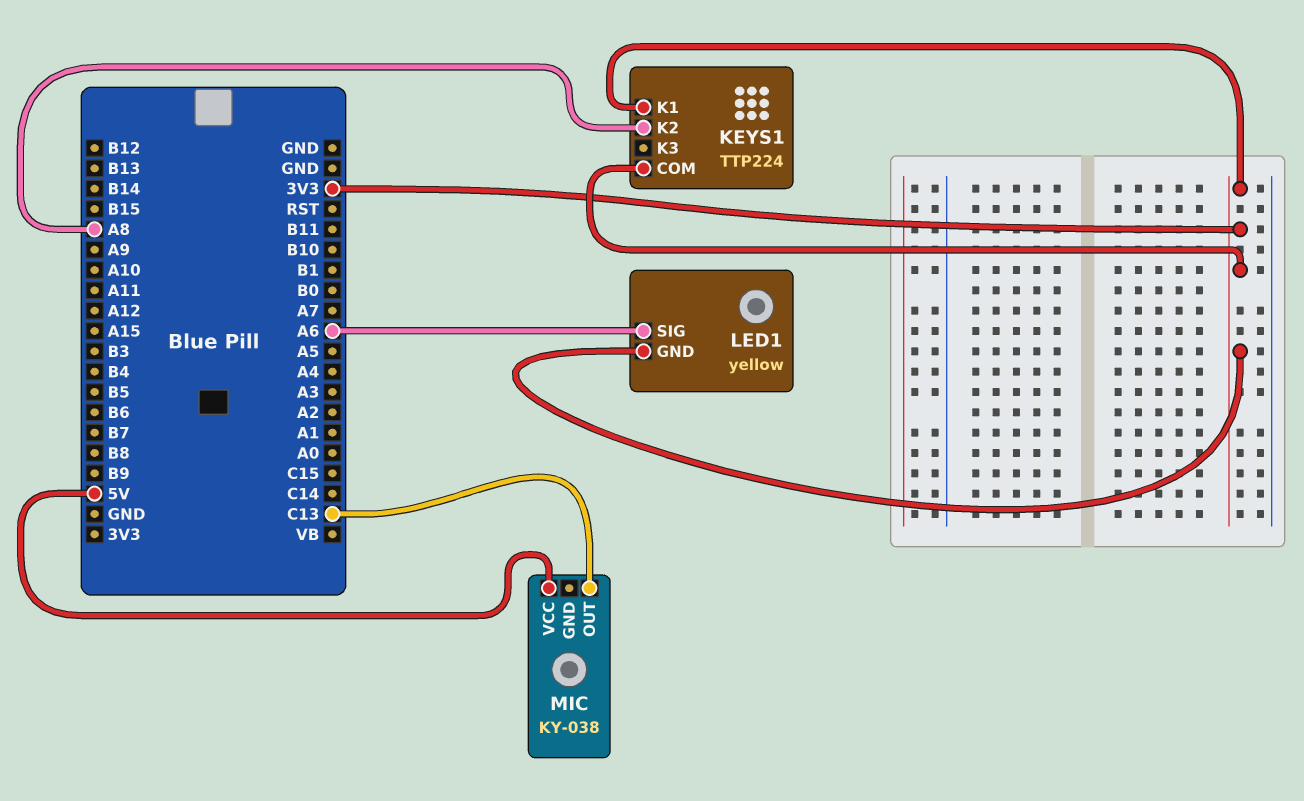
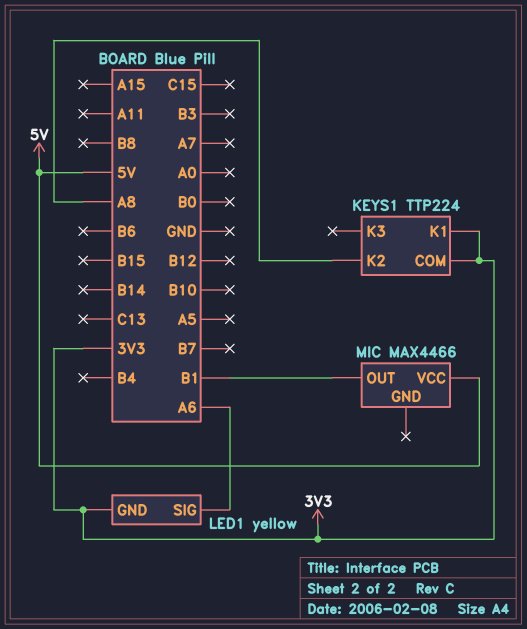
MIC: KY-038 -> MAX4466
MIC pin OUT: C13 -> B1

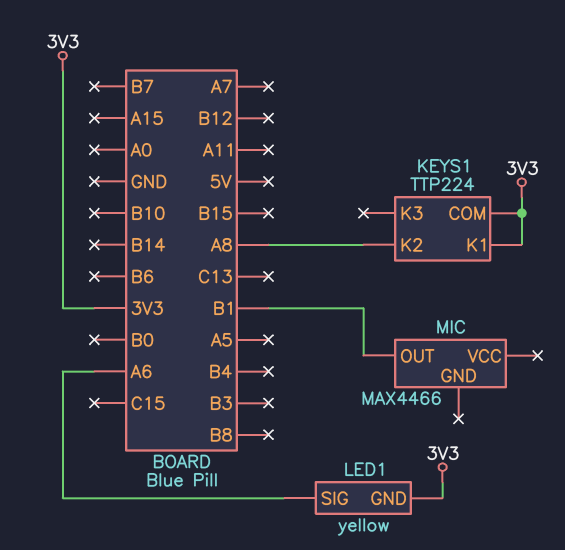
MIC pin VCC: 5V -> none

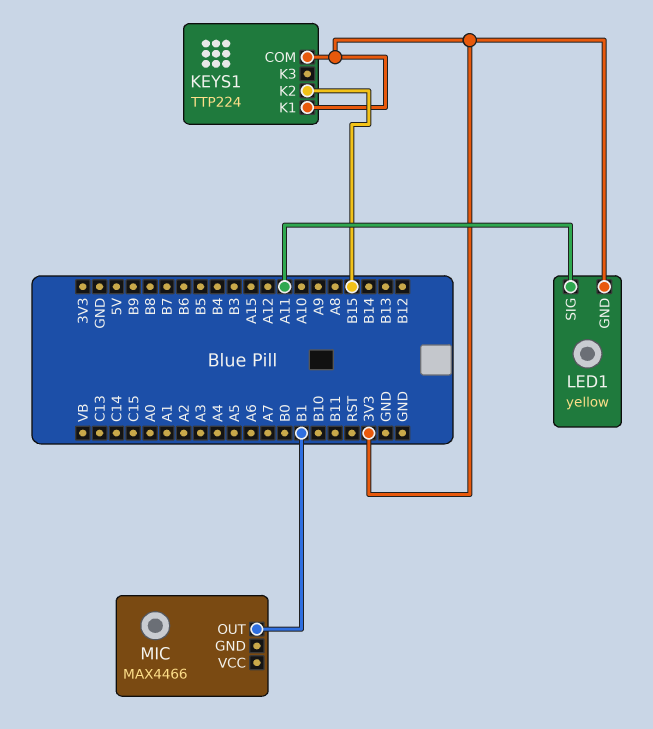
KEYS1 pin K2: A8 -> B15
LED1 pin SIG: A6 -> A11

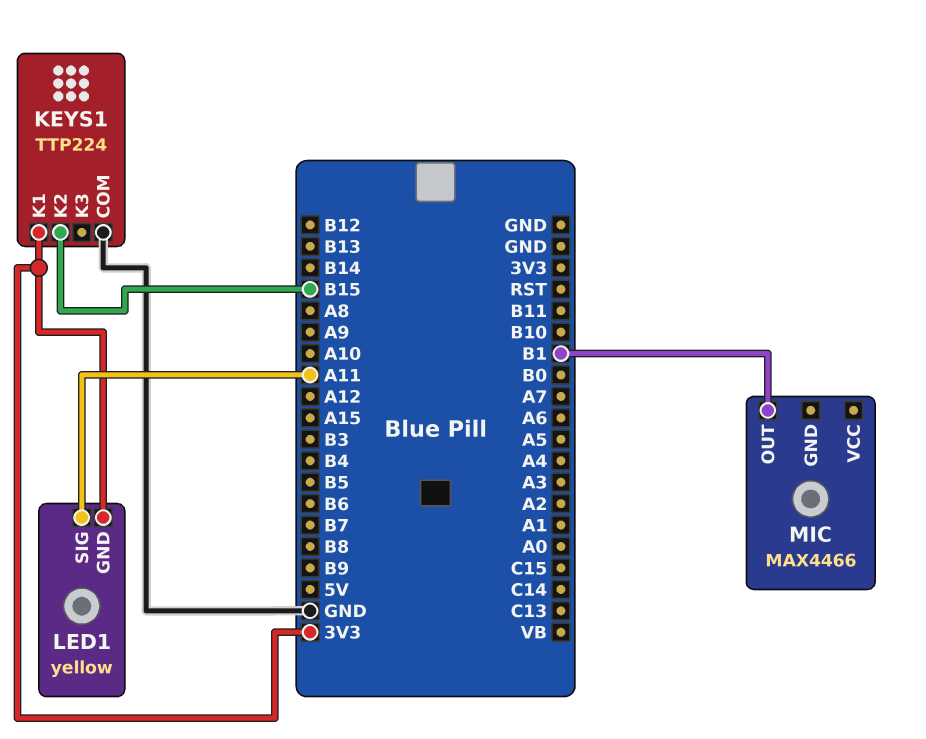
KEYS1 pin COM: 3V3 -> GND

